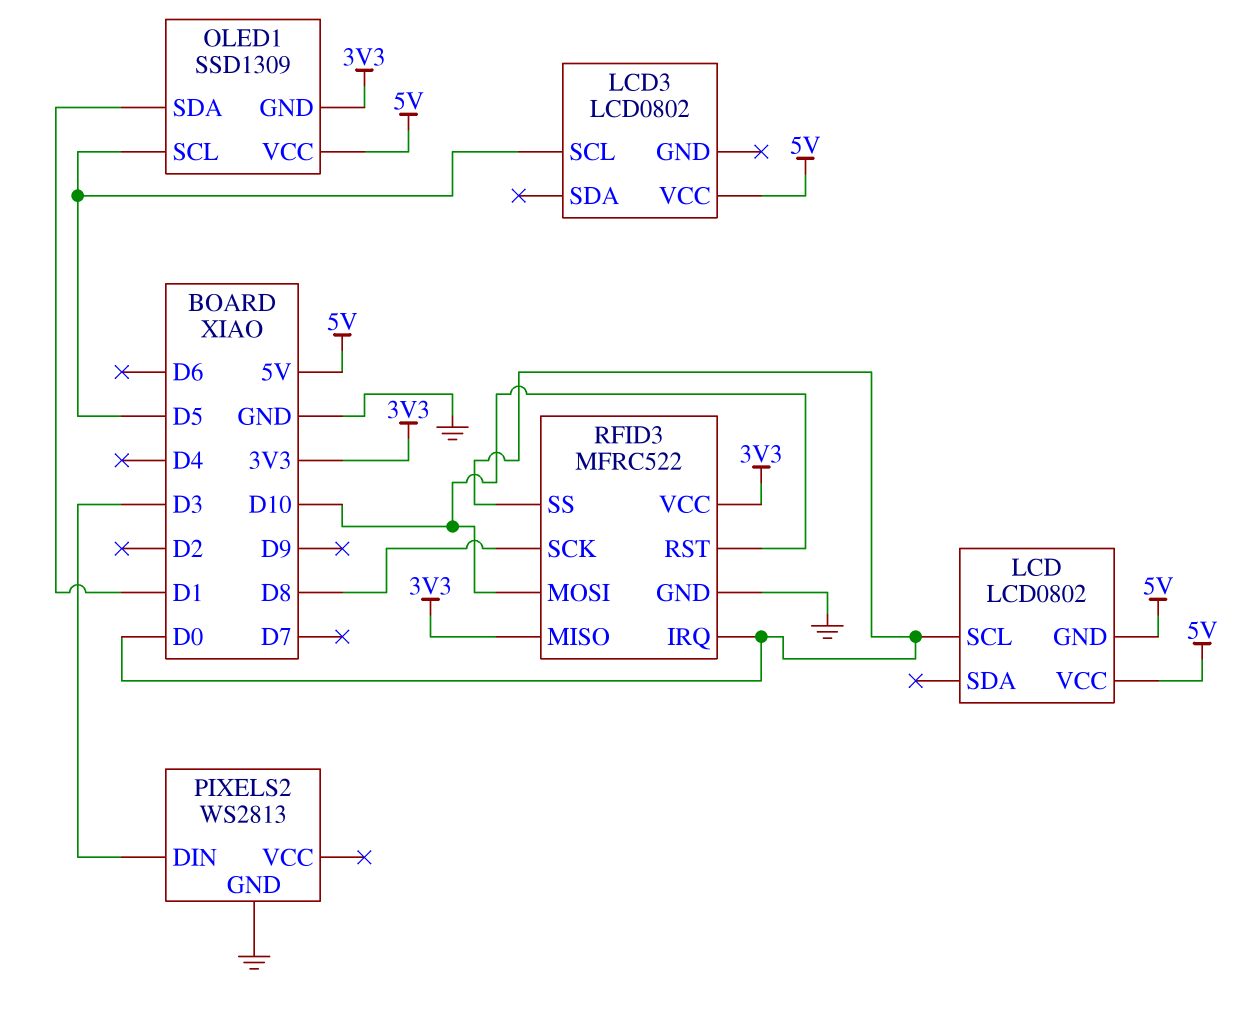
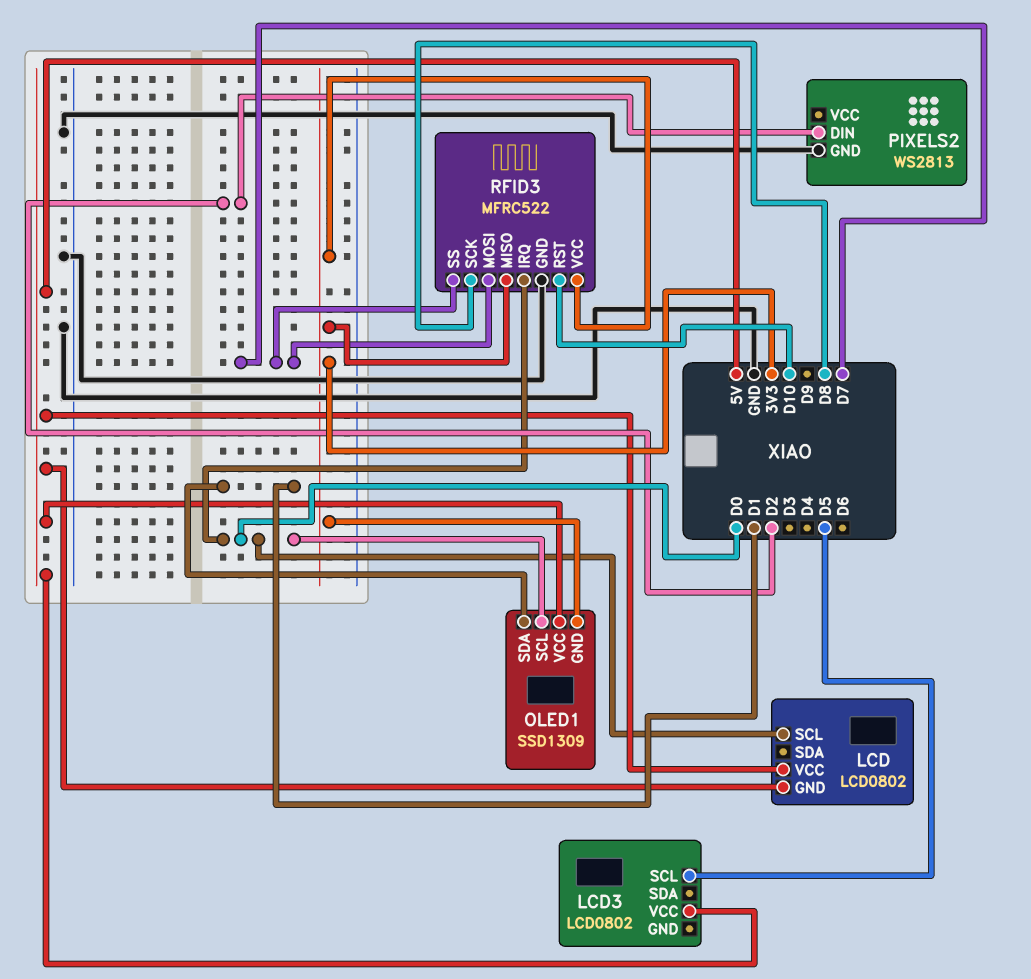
OLED1 pin SCL: D5 -> D0
PIXELS2 pin DIN: D3 -> D2
RFID3 pin MOSI: D10 -> D7
RFID3 pin SS: D0 -> D7

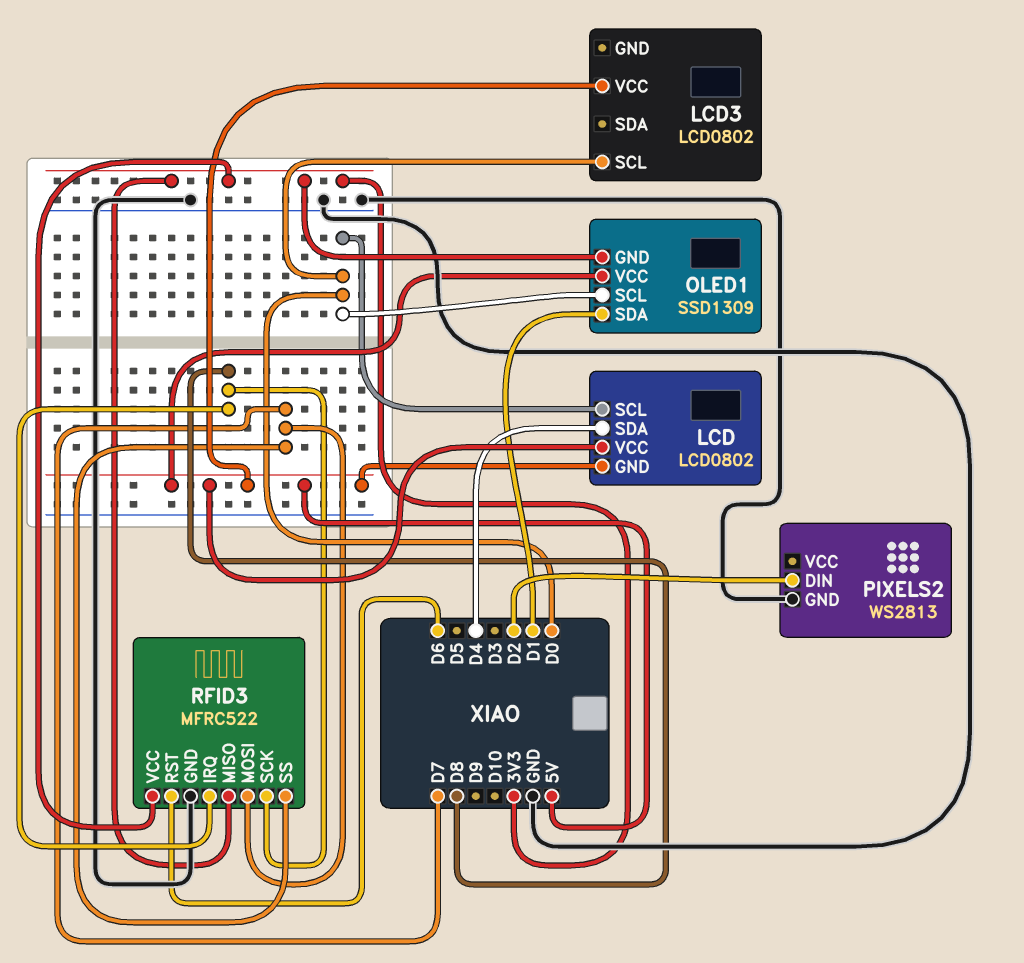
LCD pin SDA: none -> D4
LCD3 pin SCL: D5 -> D0
RFID3 pin IRQ: D0 -> D8
RFID3 pin RST: D10 -> D6

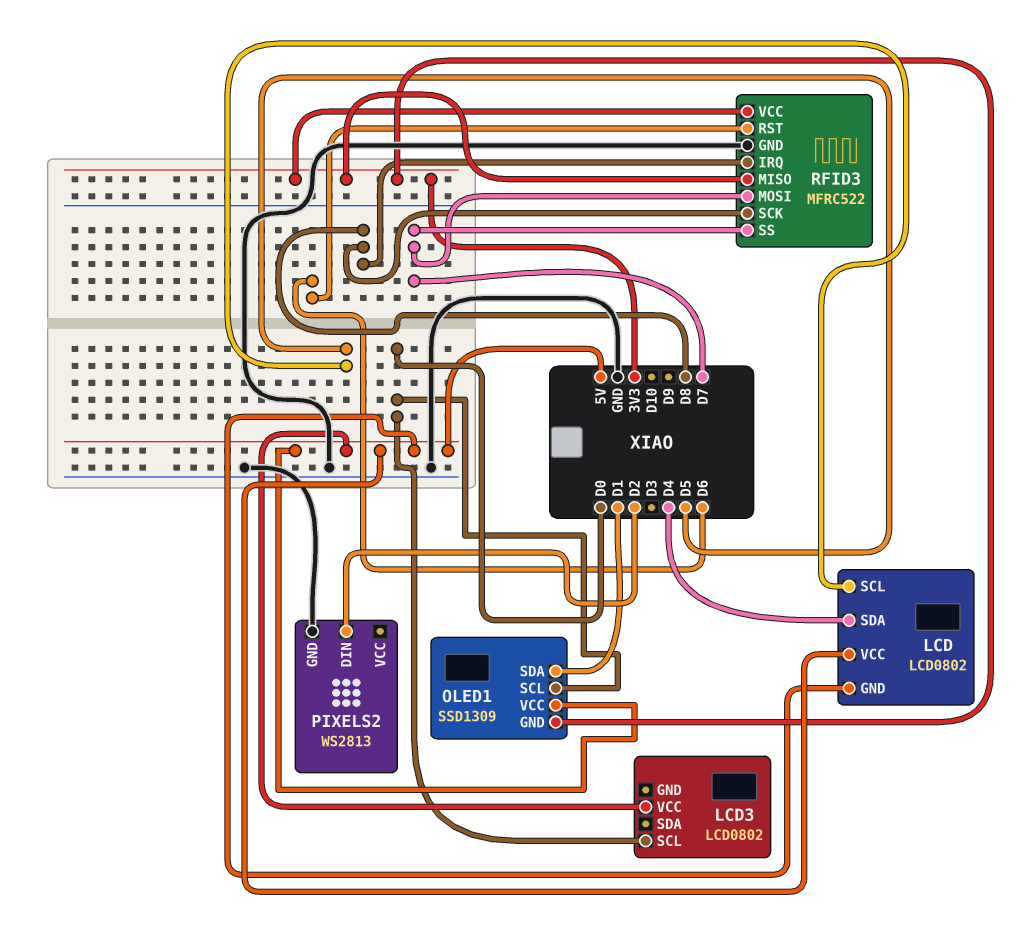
LCD pin SCL: D0 -> D5

